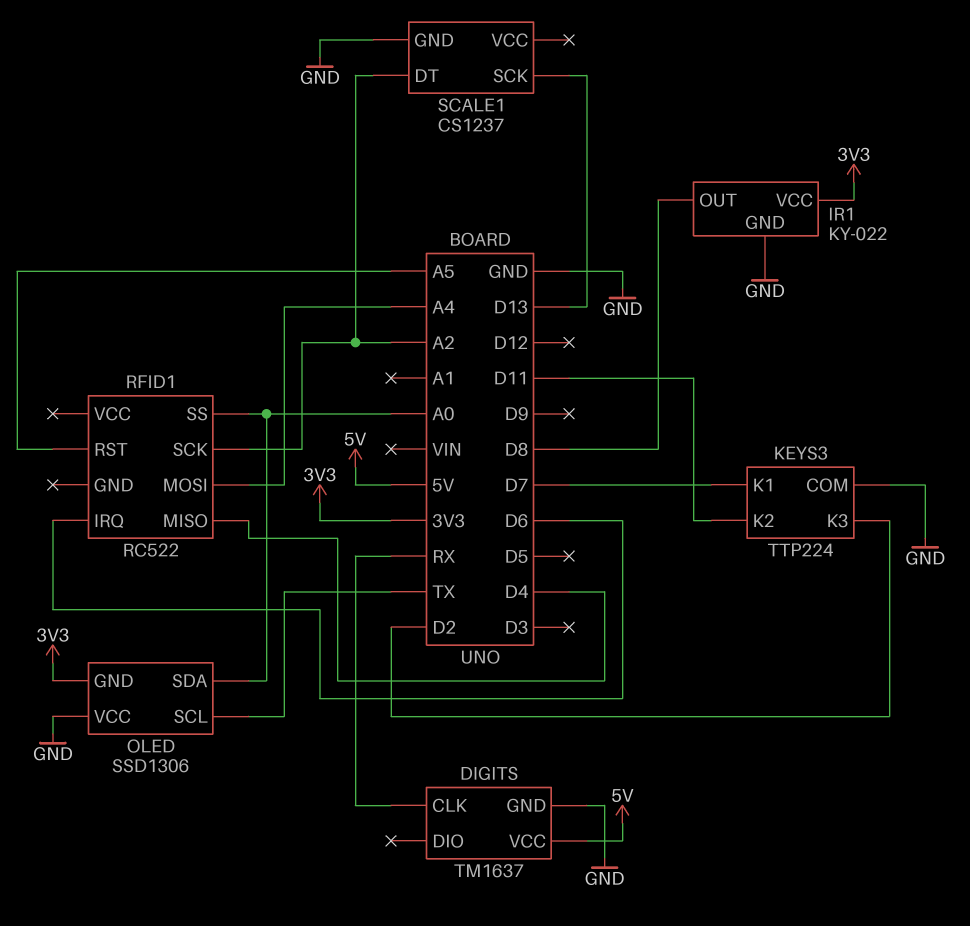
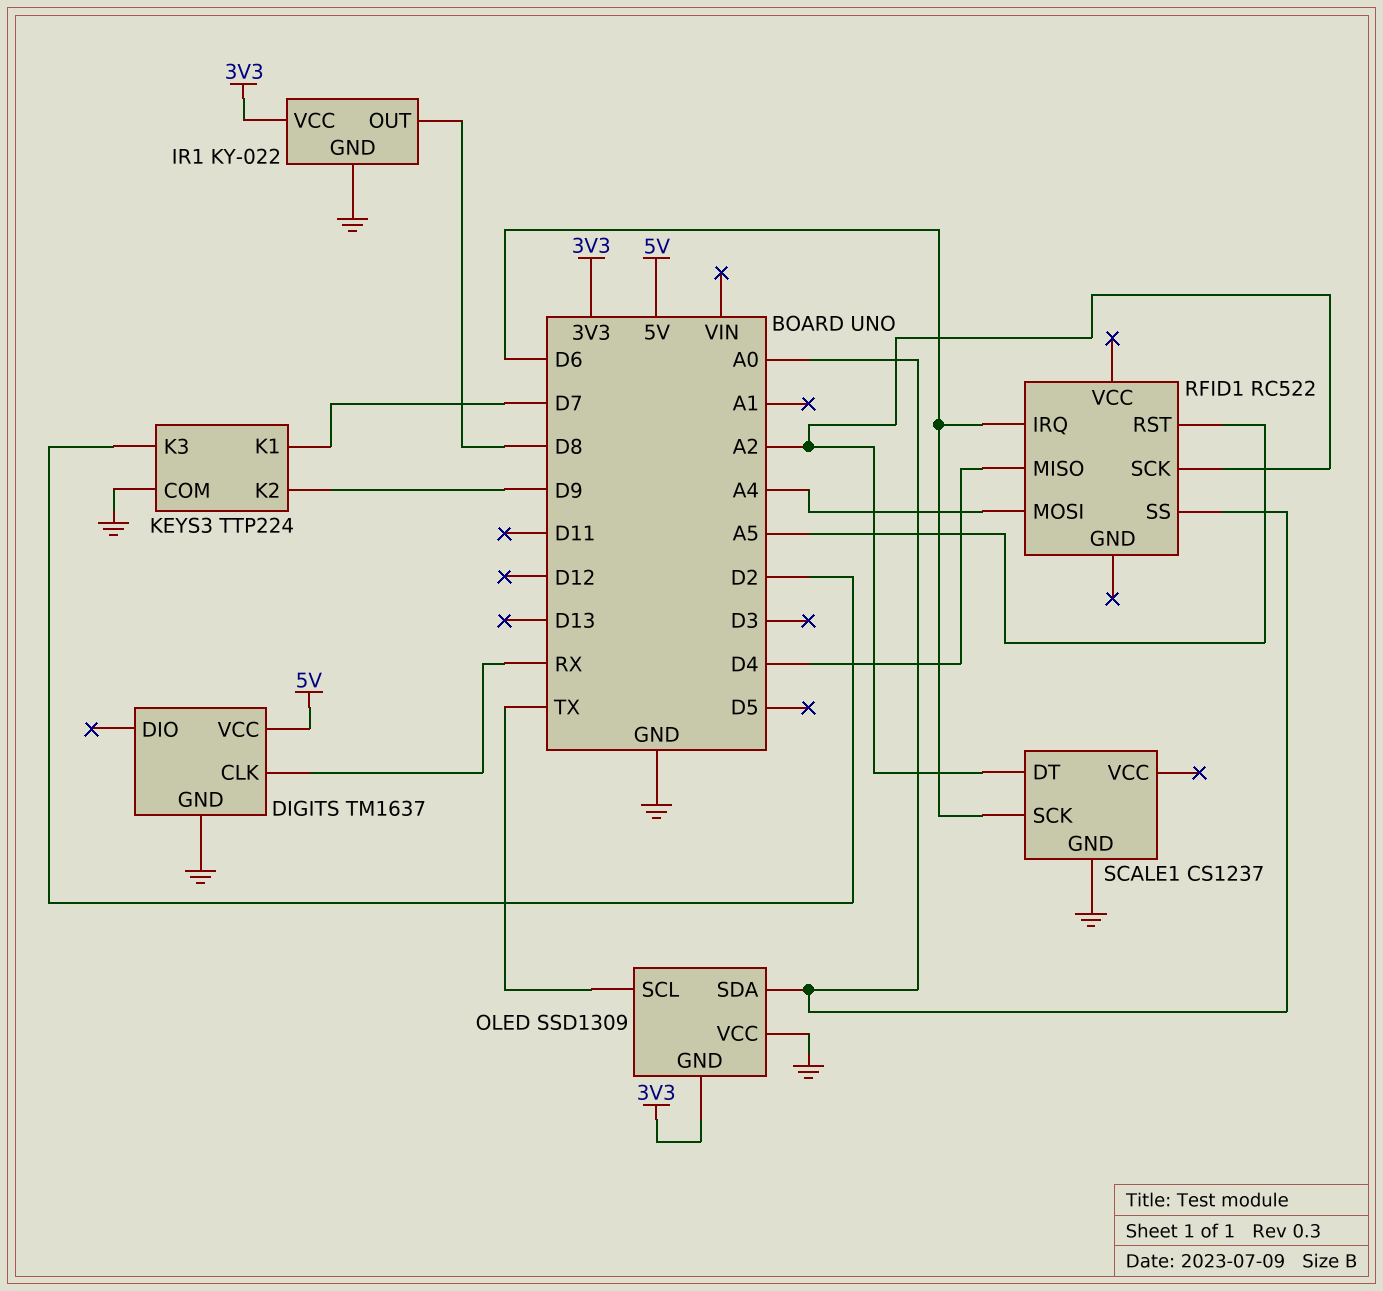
KEYS3 pin K2: D11 -> D9
OLED: SSD1306 -> SSD1309
SCALE1 pin SCK: D13 -> D6

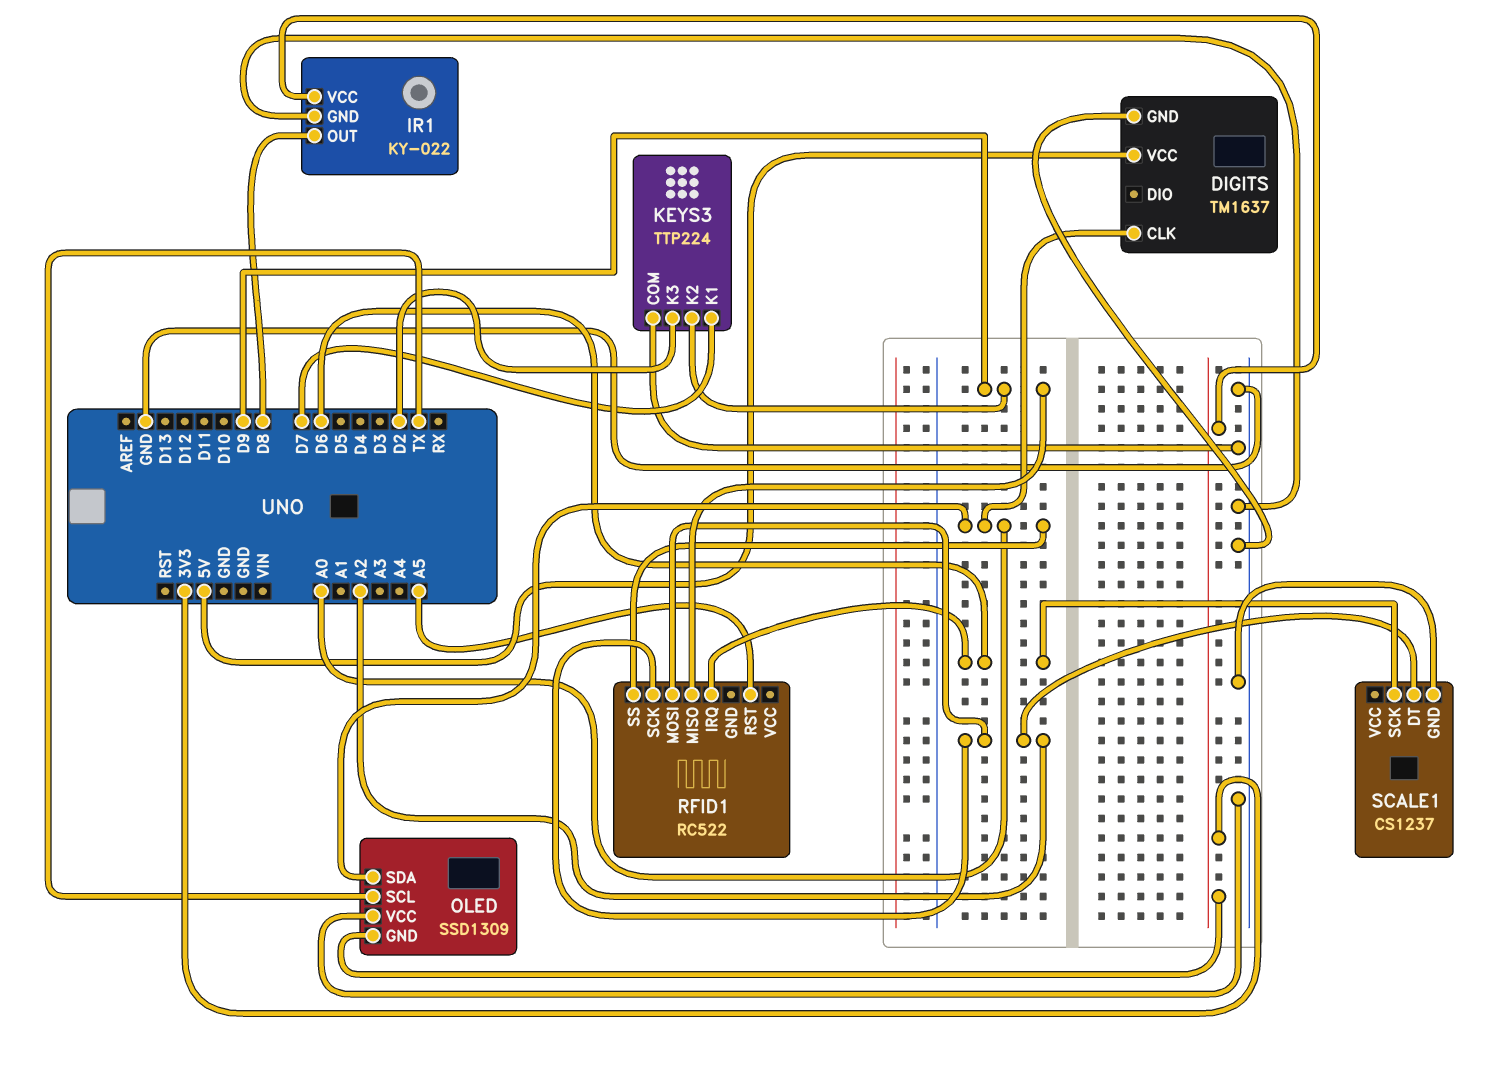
DIGITS pin CLK: RX -> A0
RFID1 pin MISO: D4 -> D9
RFID1 pin MOSI: A4 -> A2

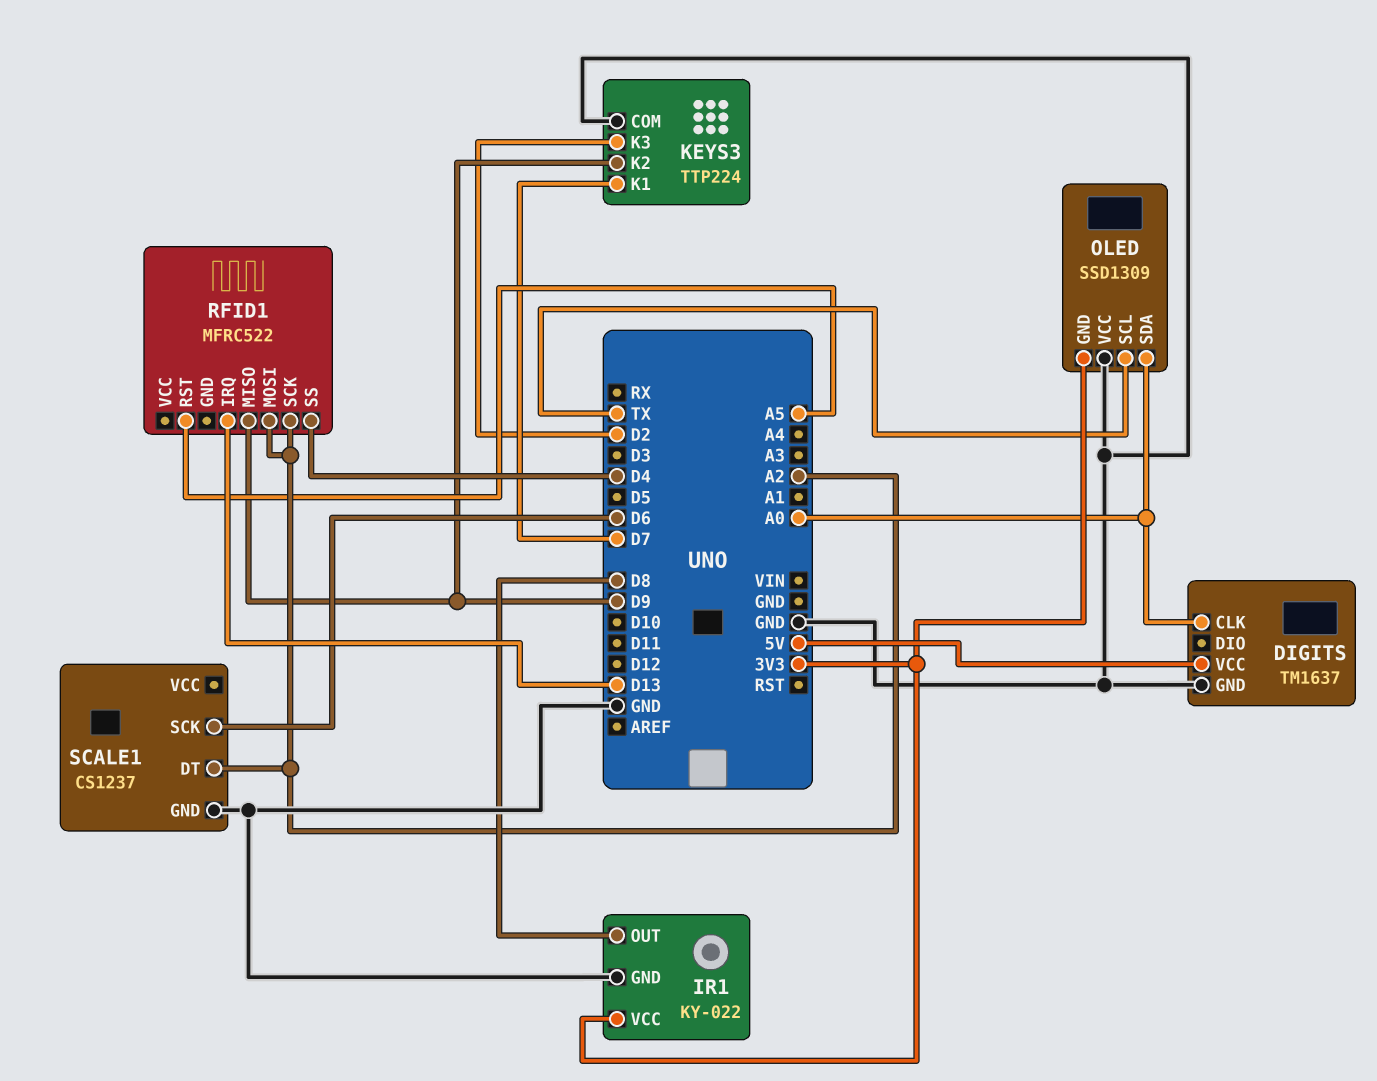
RFID1: RC522 -> MFRC522
RFID1 pin IRQ: D6 -> D13
RFID1 pin SS: A0 -> D4

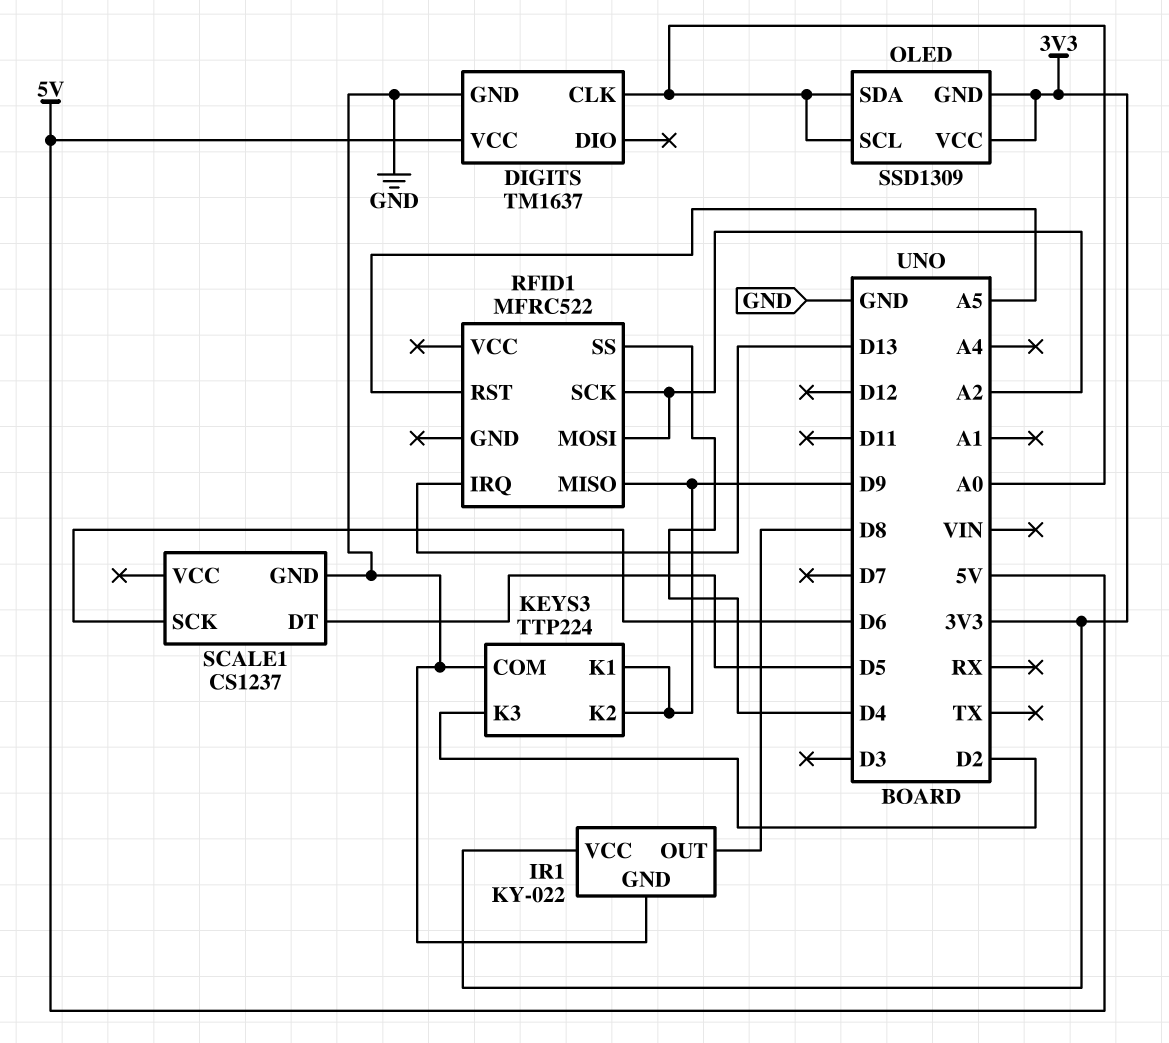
KEYS3 pin K1: D7 -> D9
OLED pin SCL: TX -> A0
OLED pin VCC: GND -> 3V3
SCALE1 pin DT: A2 -> D5

